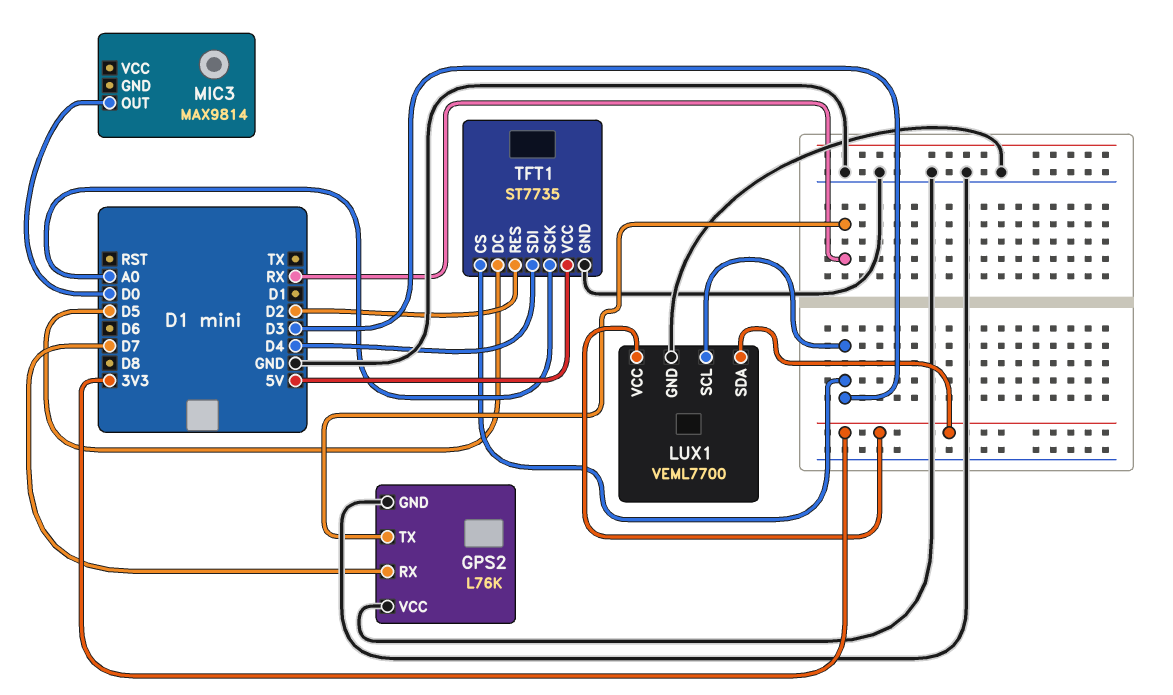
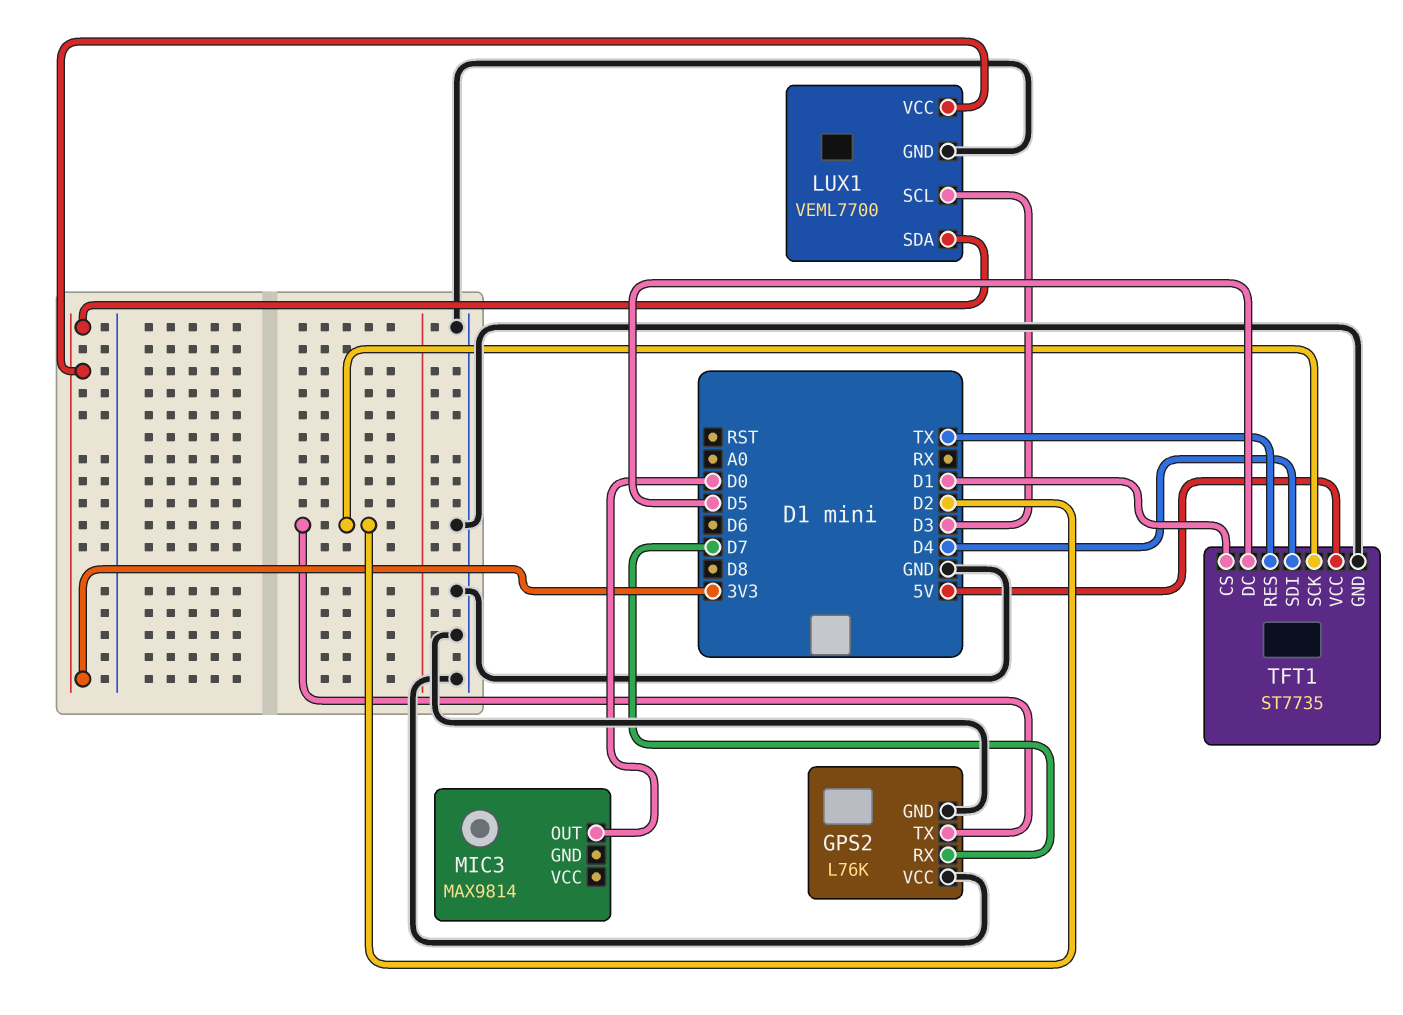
GPS2 pin TX: RX -> D2
TFT1 pin CS: D3 -> D1
TFT1 pin RES: D2 -> TX
TFT1 pin SCK: A0 -> D2

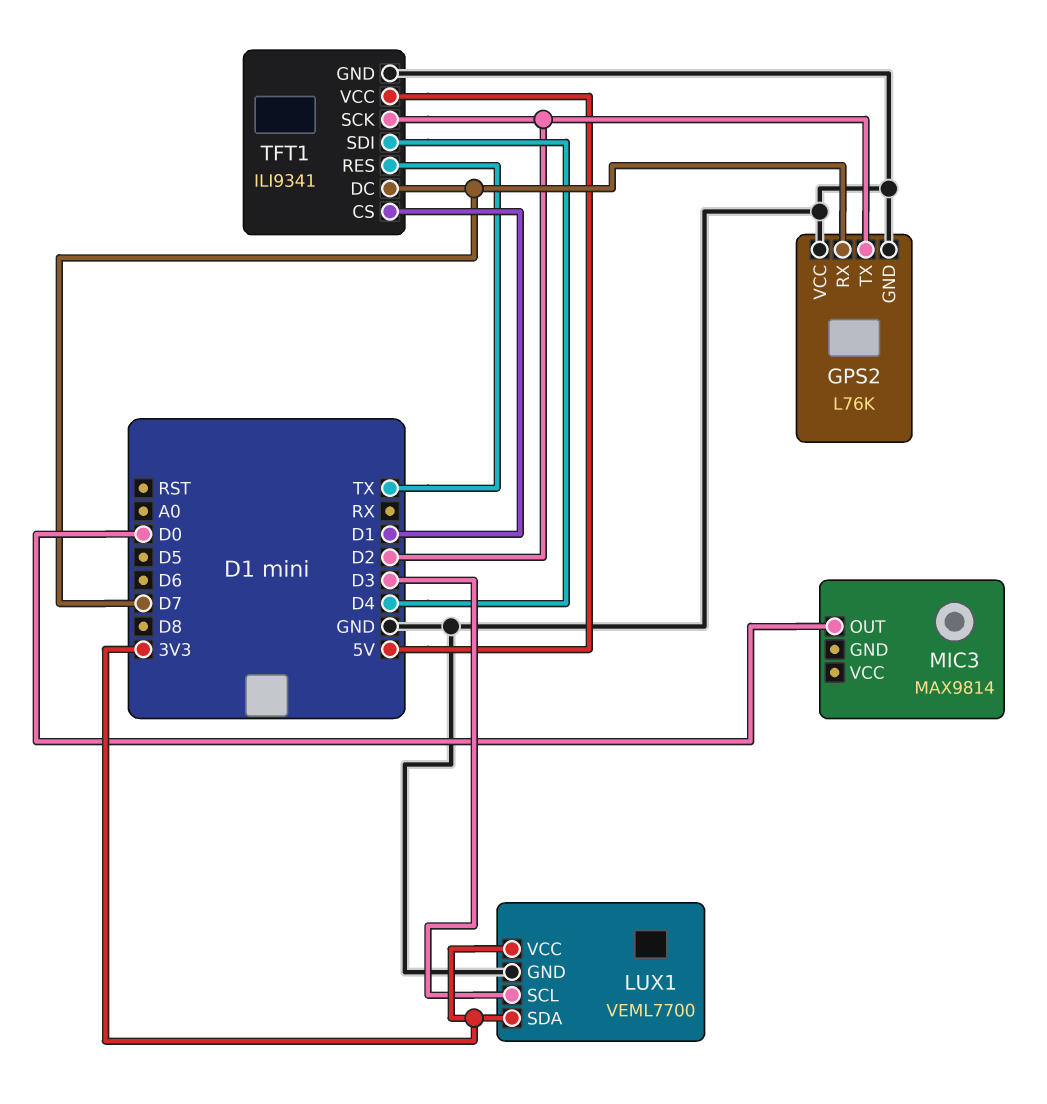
TFT1: ST7735 -> ILI9341
TFT1 pin DC: D5 -> D7

